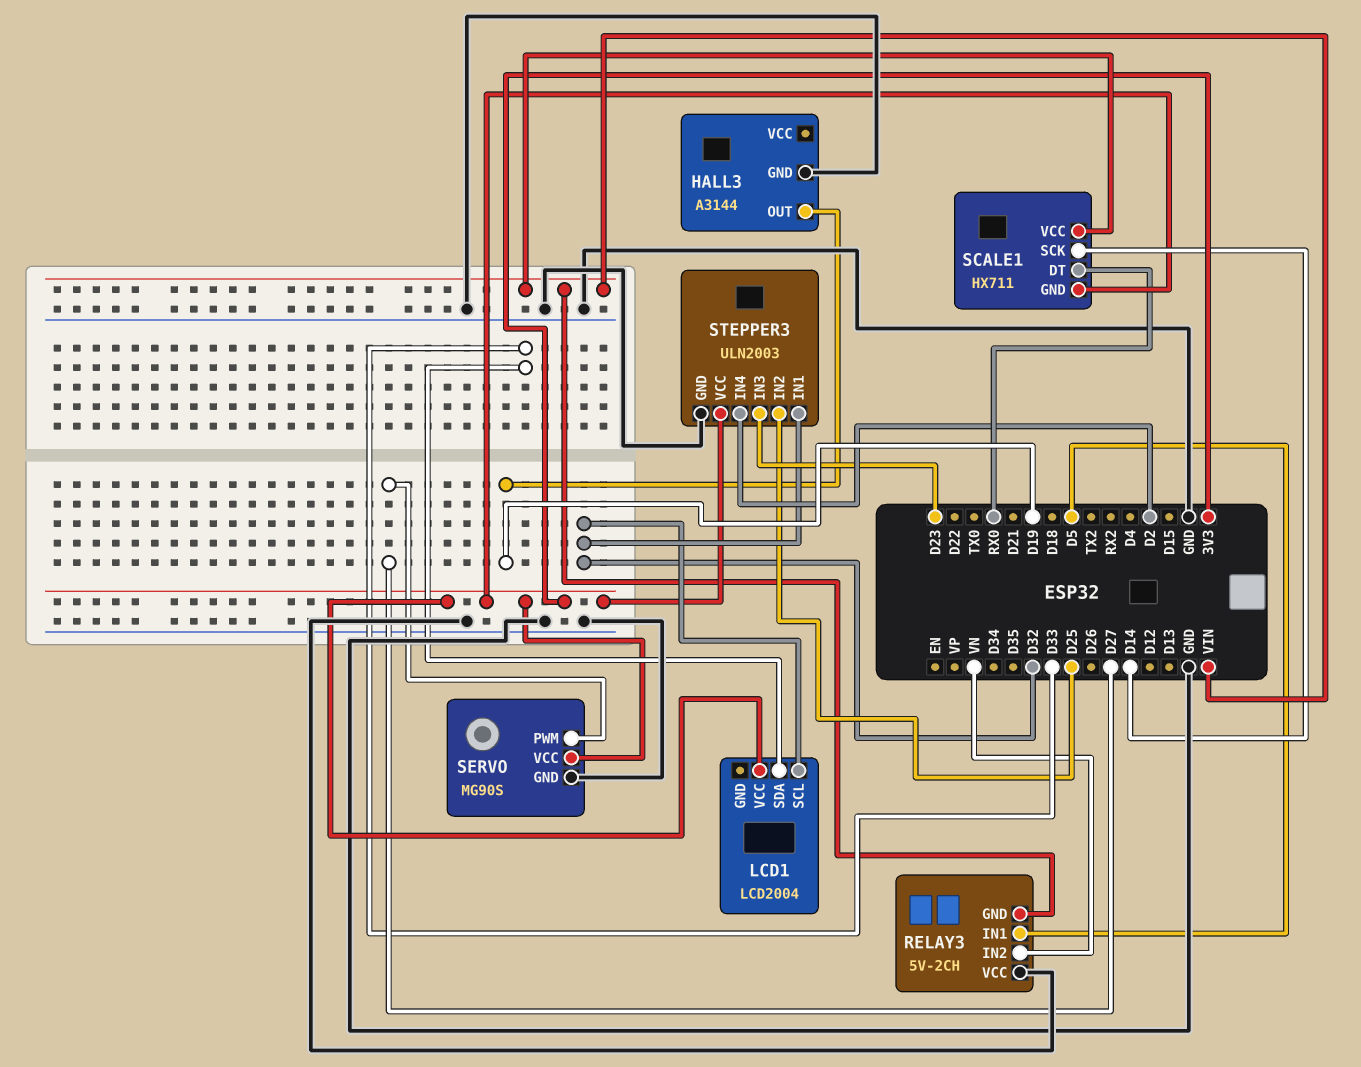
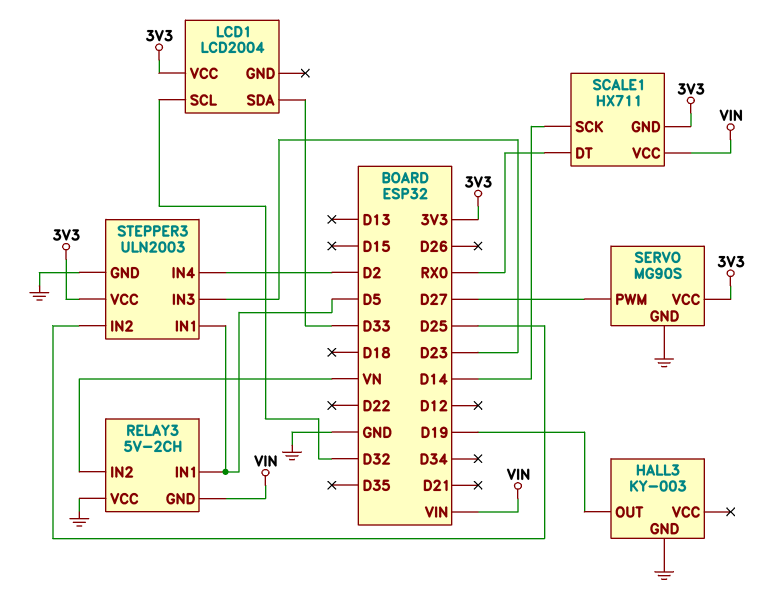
HALL3: A3144 -> KY-003
STEPPER3 pin IN1: D32 -> D5

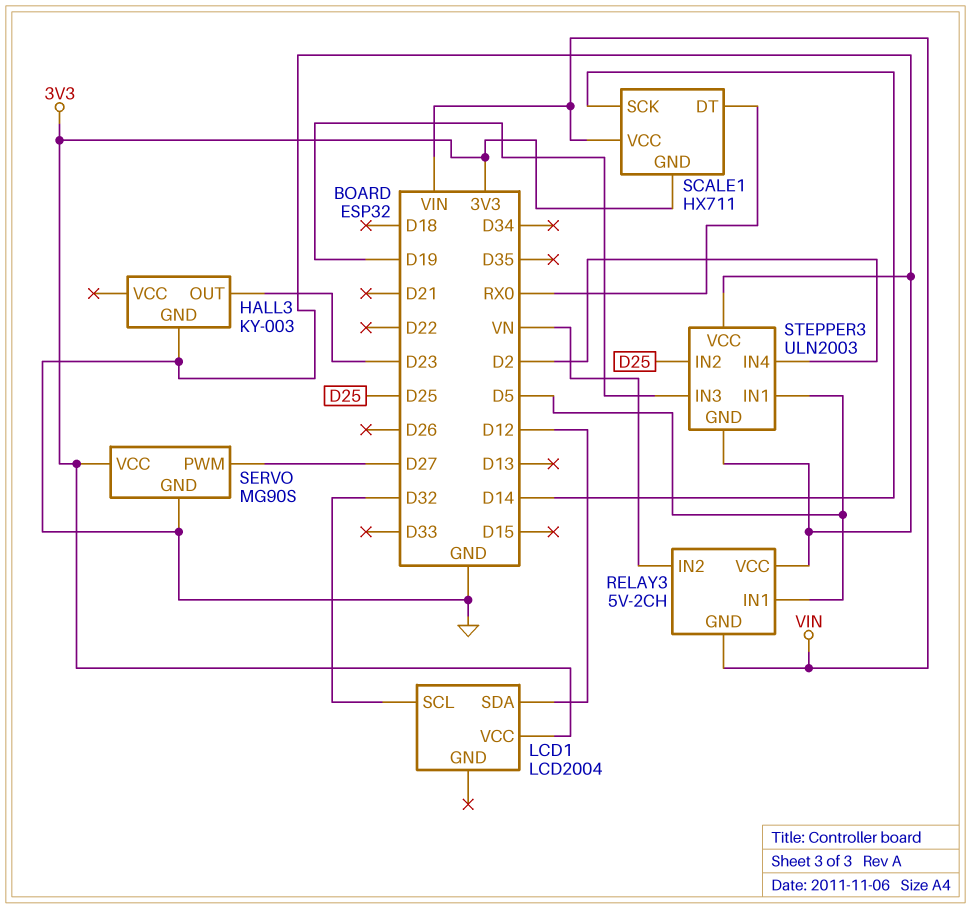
HALL3 pin OUT: D19 -> D23
LCD1 pin SDA: D33 -> D12
STEPPER3 pin IN3: D23 -> D19
STEPPER3 pin VCC: 3V3 -> GND

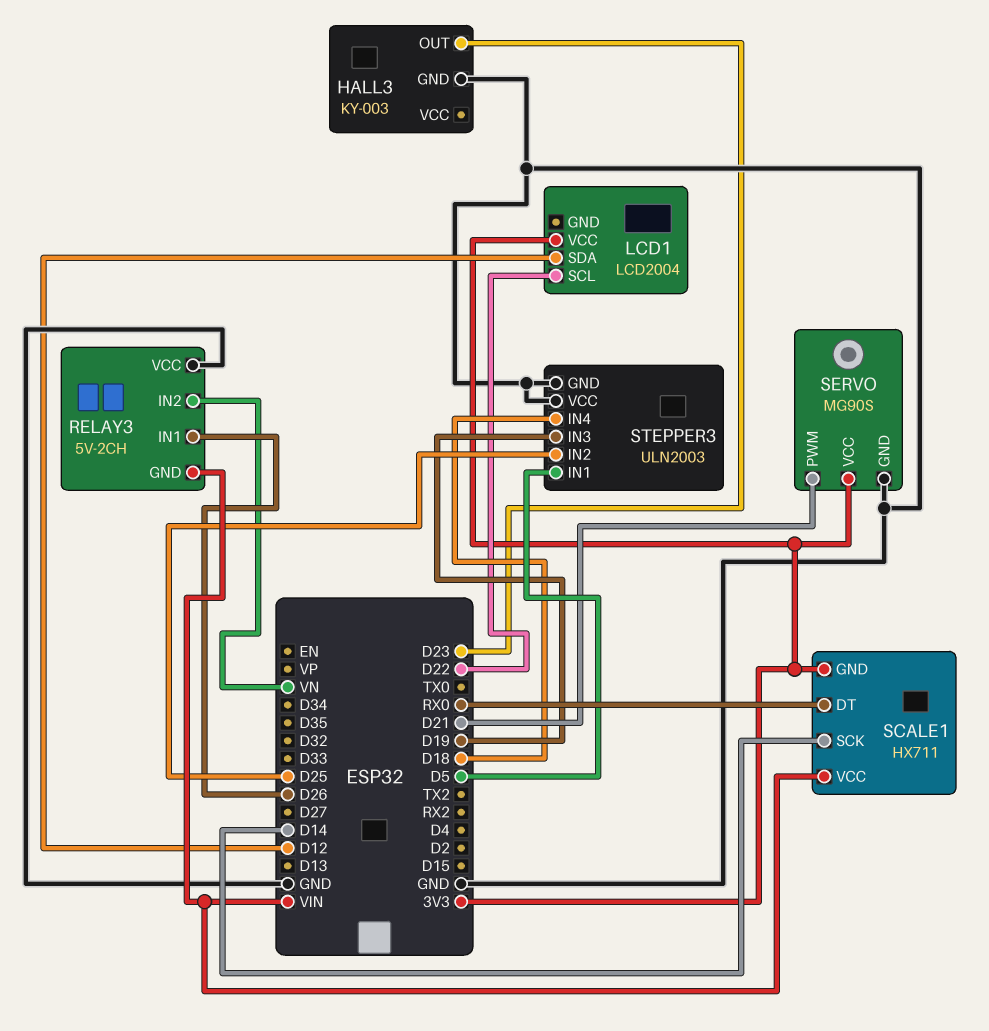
LCD1 pin SCL: D32 -> D22
RELAY3 pin IN1: D5 -> D26
SERVO pin PWM: D27 -> D21
STEPPER3 pin IN4: D2 -> D18

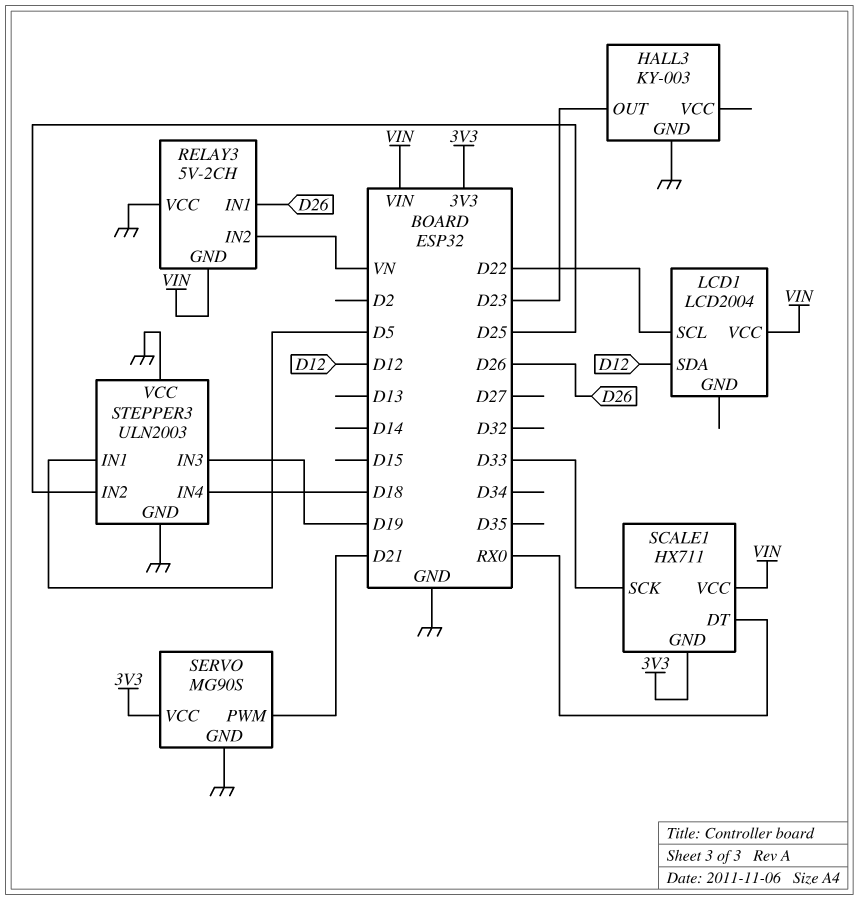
LCD1 pin VCC: 3V3 -> VIN
SCALE1 pin SCK: D14 -> D33

